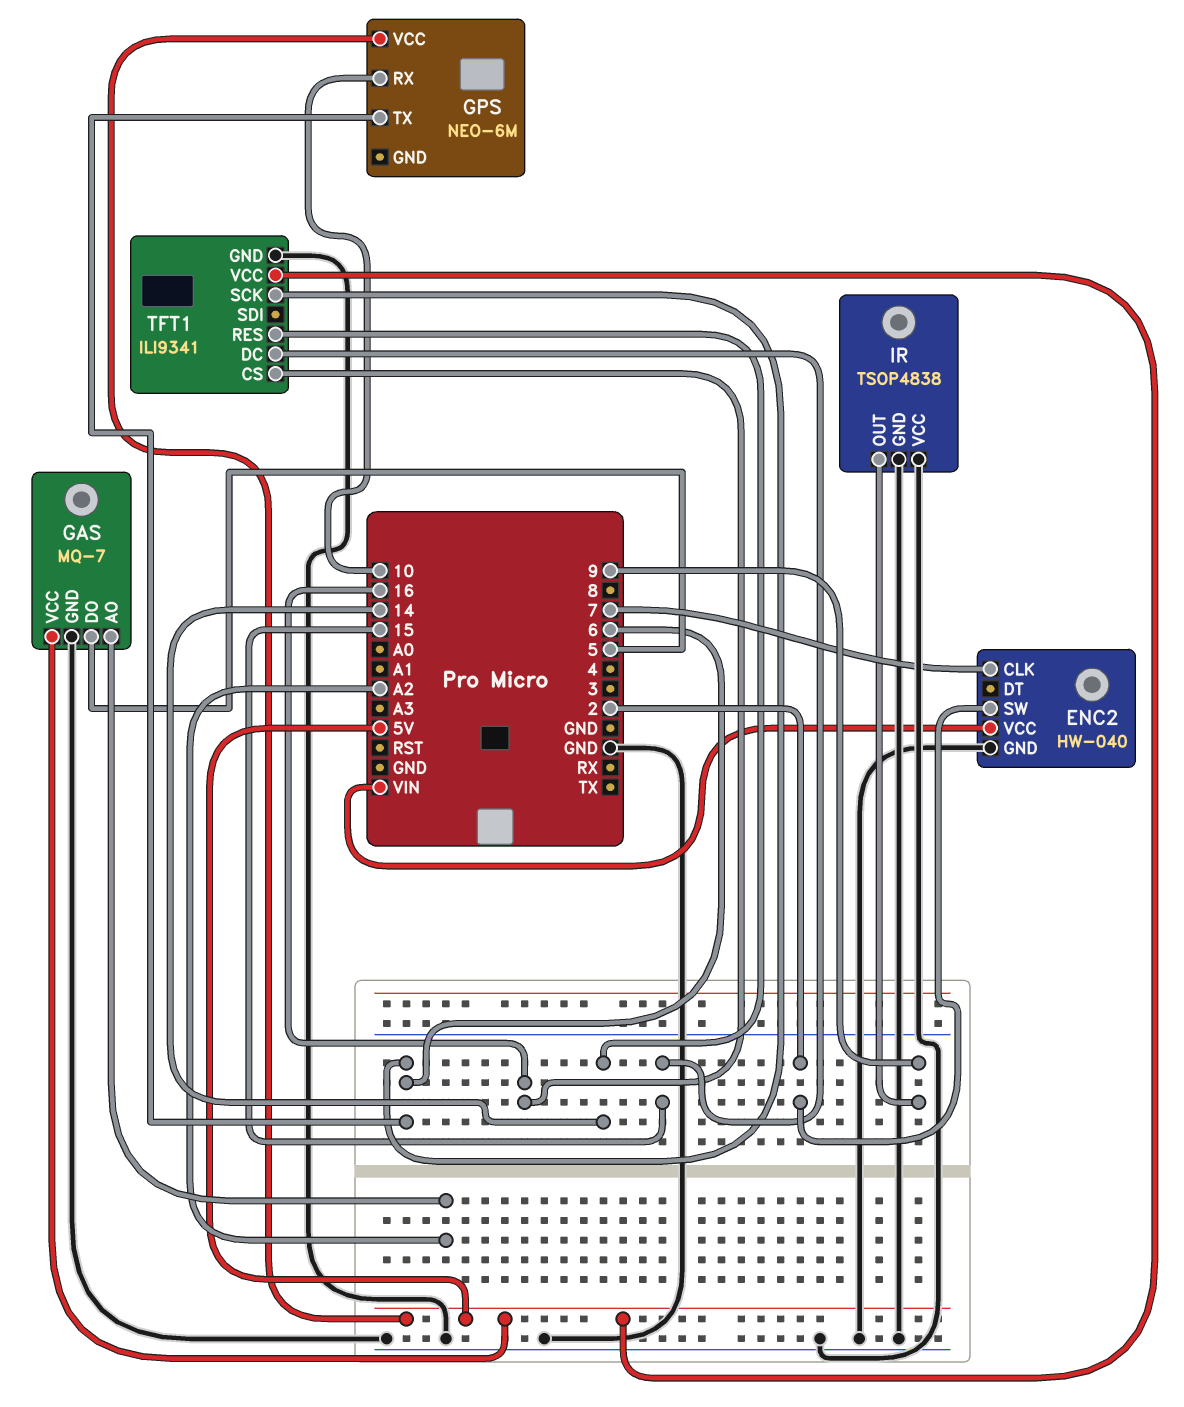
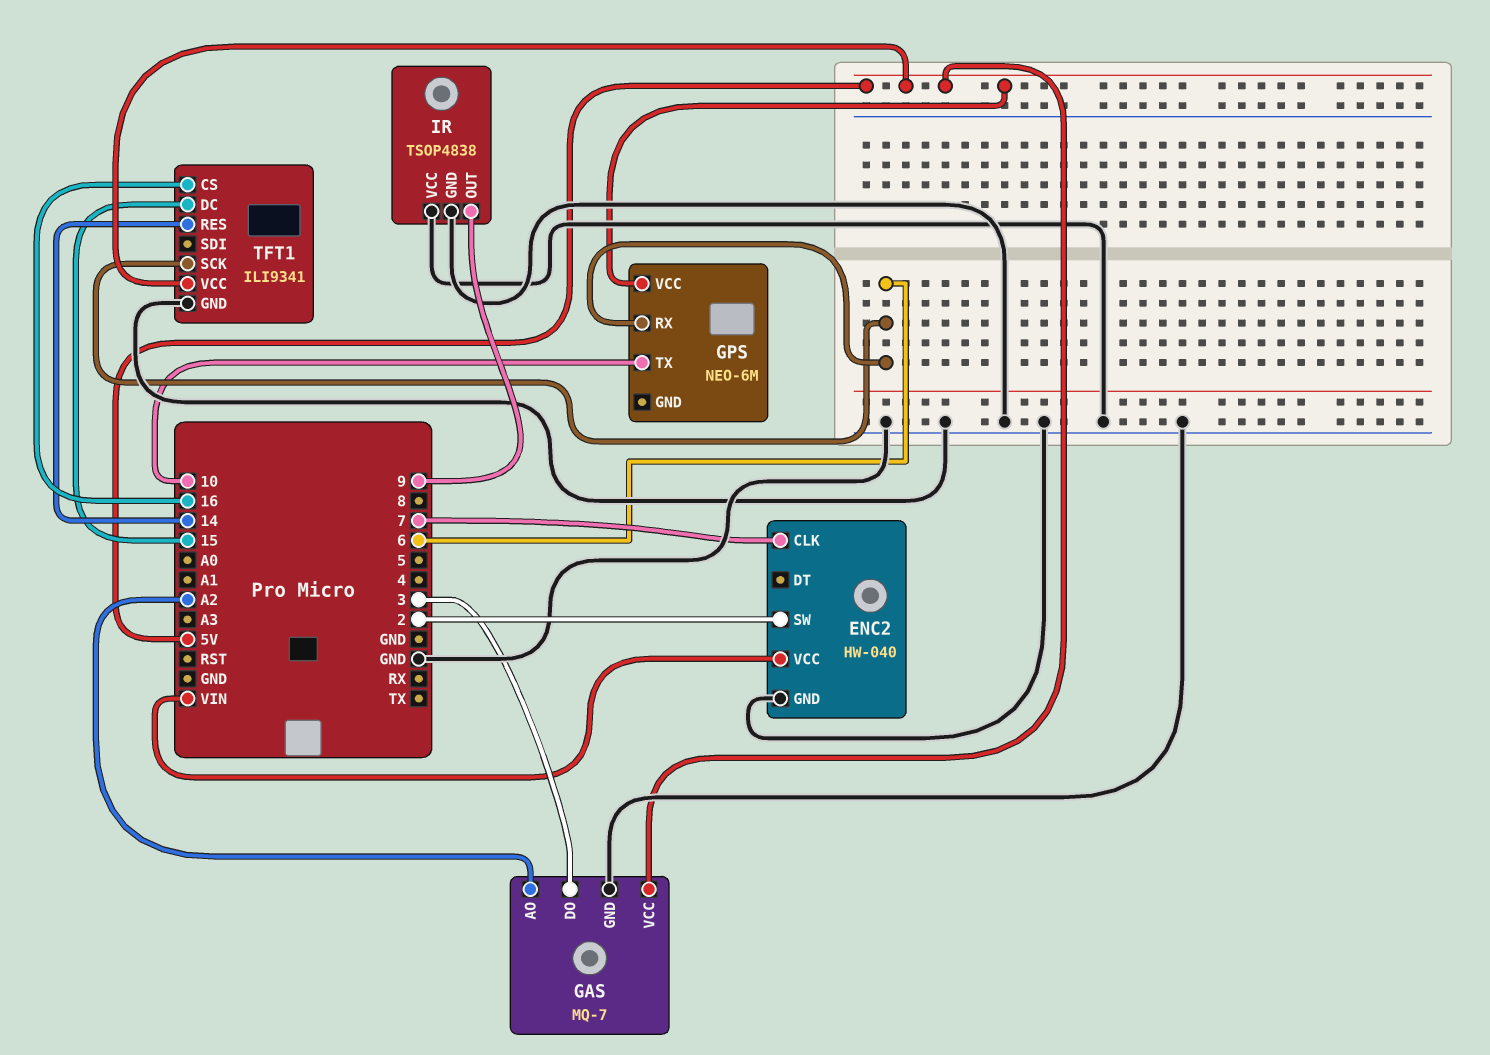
GAS pin DO: 5 -> 3
GPS pin RX: 10 -> 6
GPS pin TX: 6 -> 10

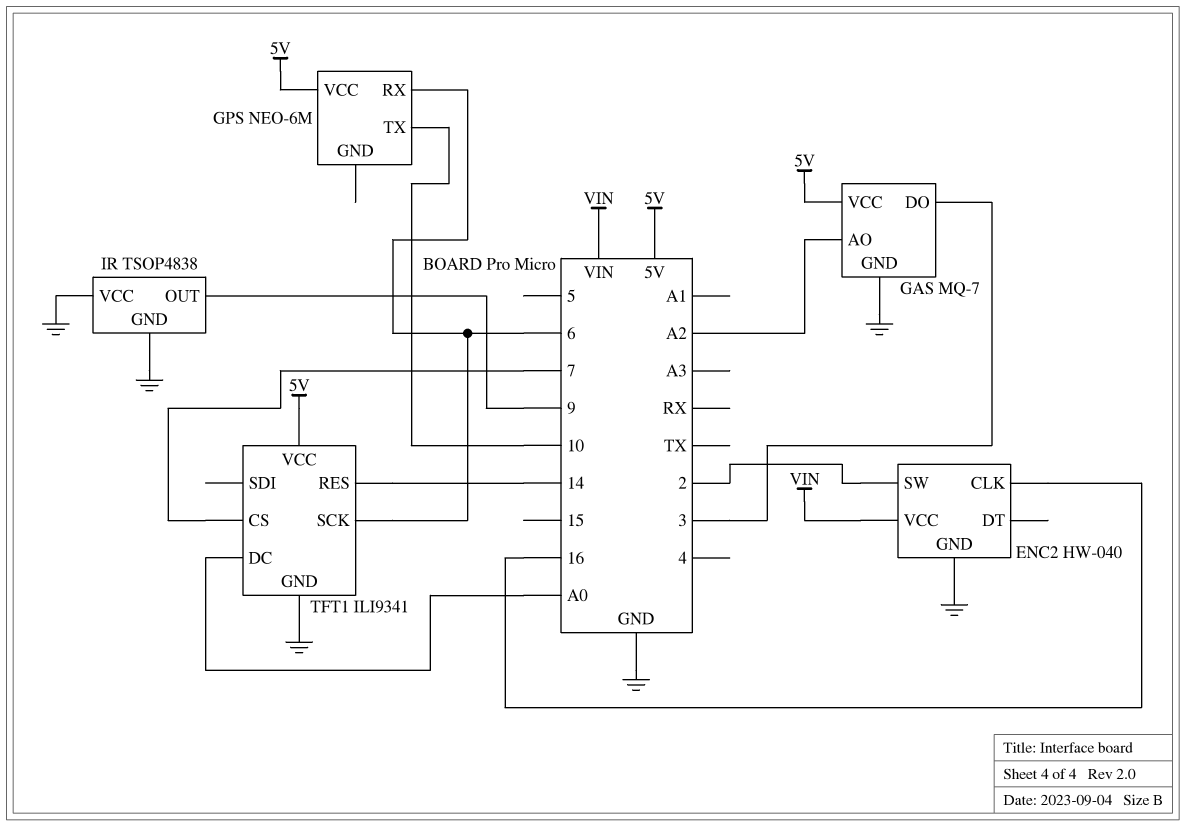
ENC2 pin CLK: 7 -> 16
TFT1 pin CS: 16 -> 7
TFT1 pin DC: 15 -> A0

